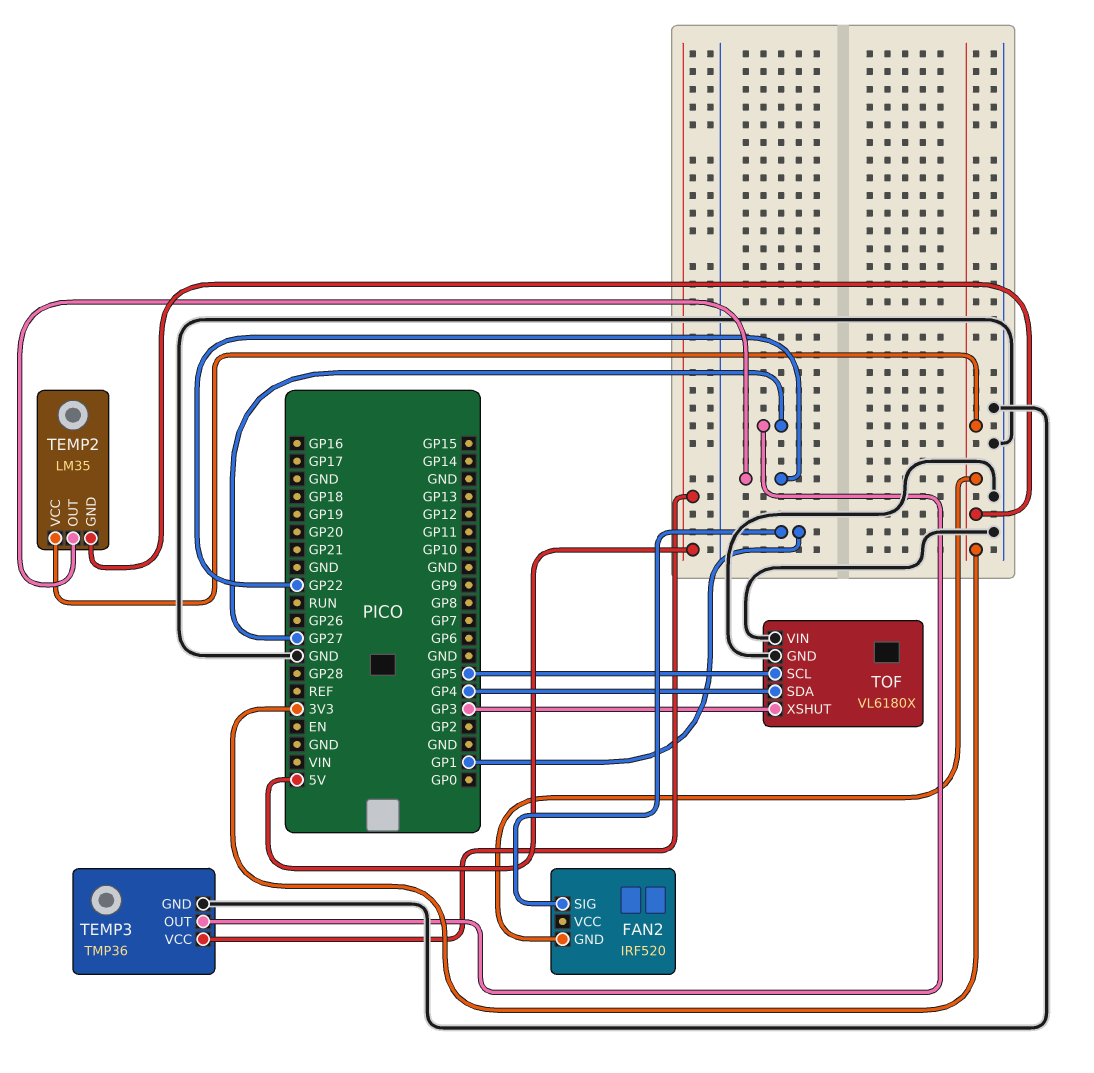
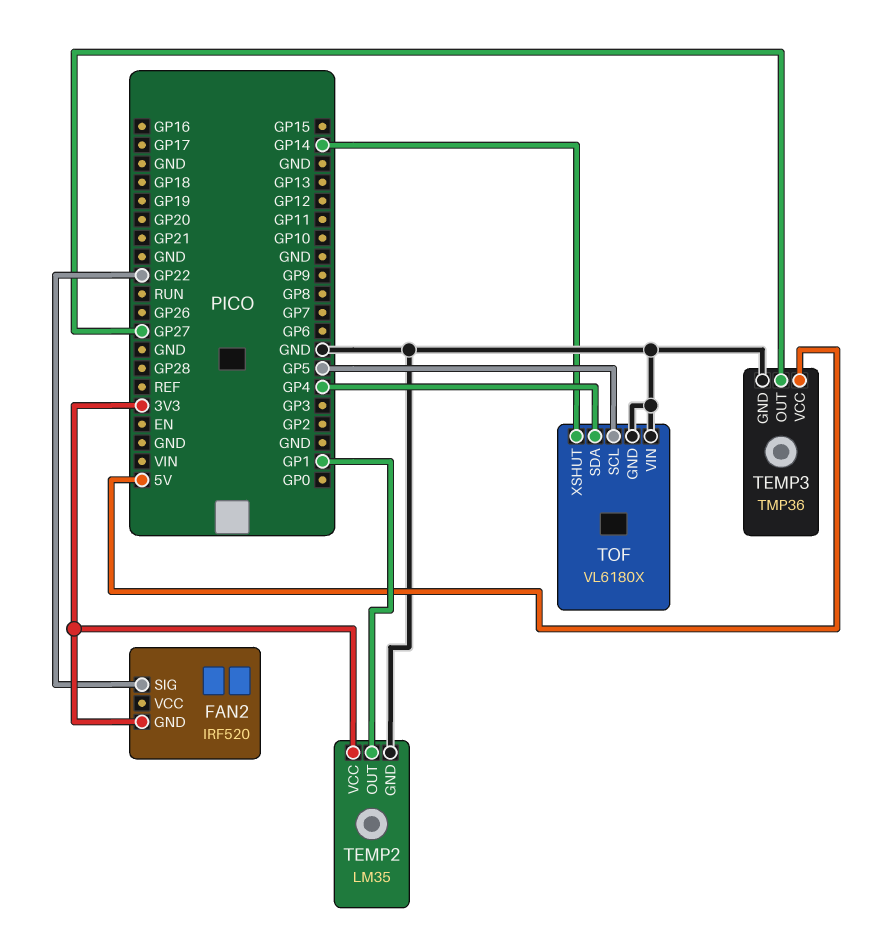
FAN2 pin SIG: GP1 -> GP22
TEMP2 pin GND: 3V3 -> GND
TEMP2 pin OUT: GP22 -> GP1
TOF pin XSHUT: GP3 -> GP14

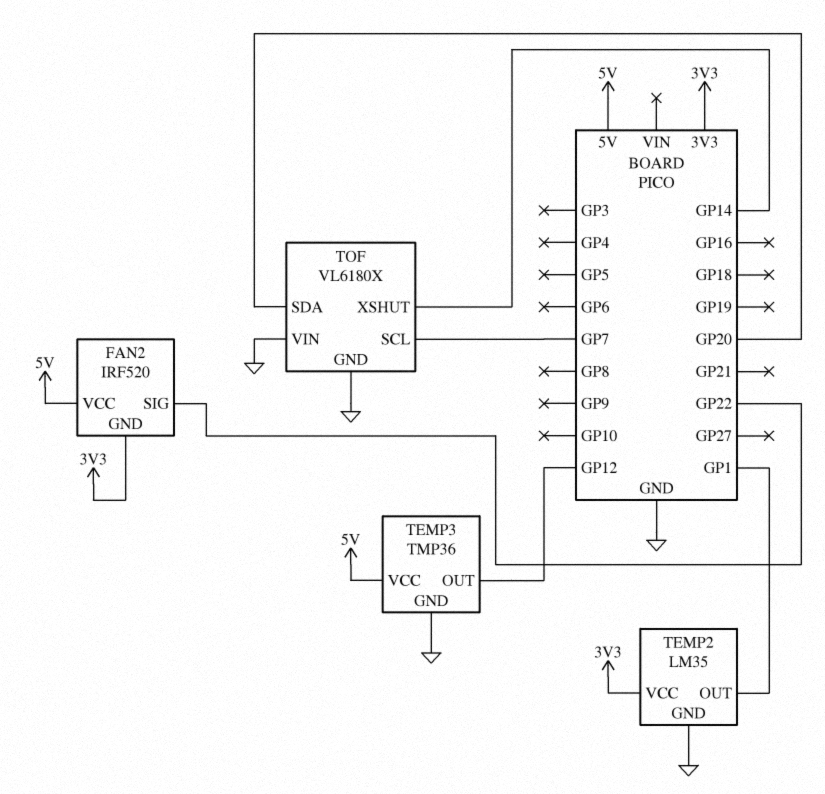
FAN2 pin VCC: none -> 5V
TEMP3 pin OUT: GP27 -> GP12
TOF pin SCL: GP5 -> GP7
TOF pin SDA: GP4 -> GP20

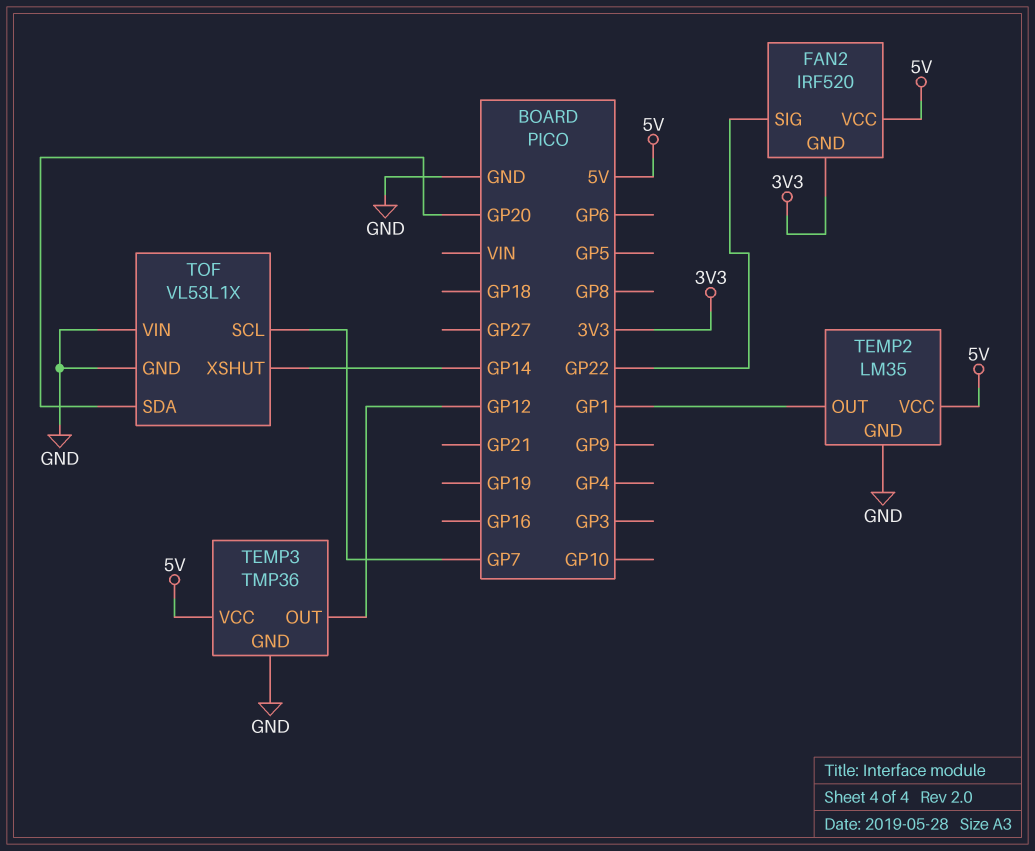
TEMP2 pin VCC: 3V3 -> 5V
TOF: VL6180X -> VL53L1X

